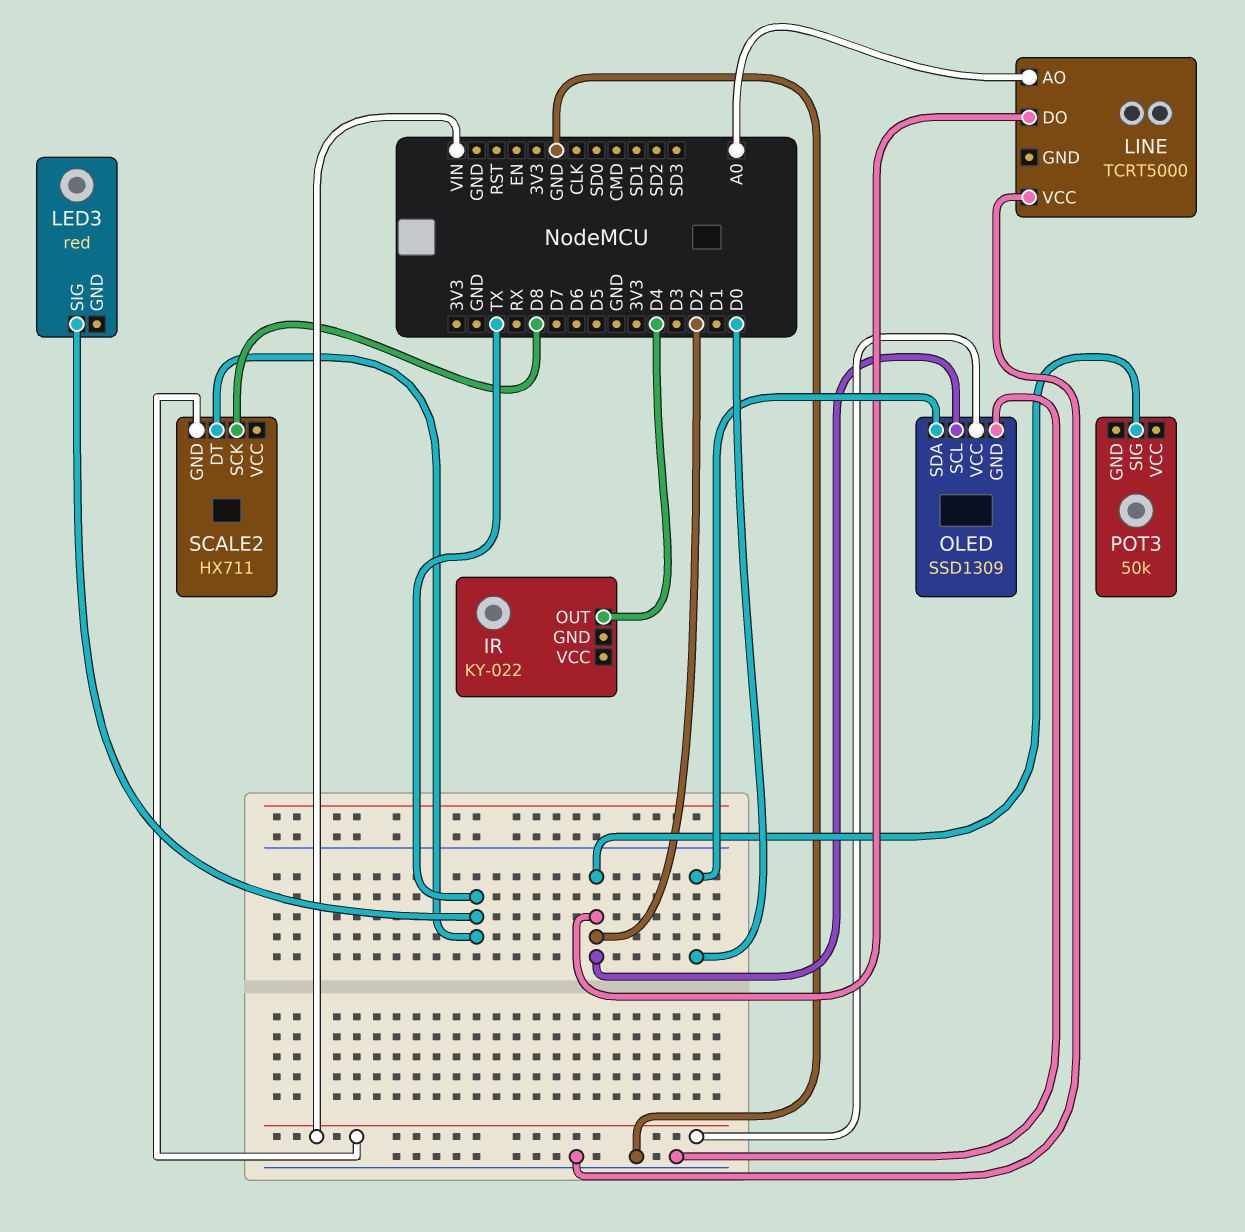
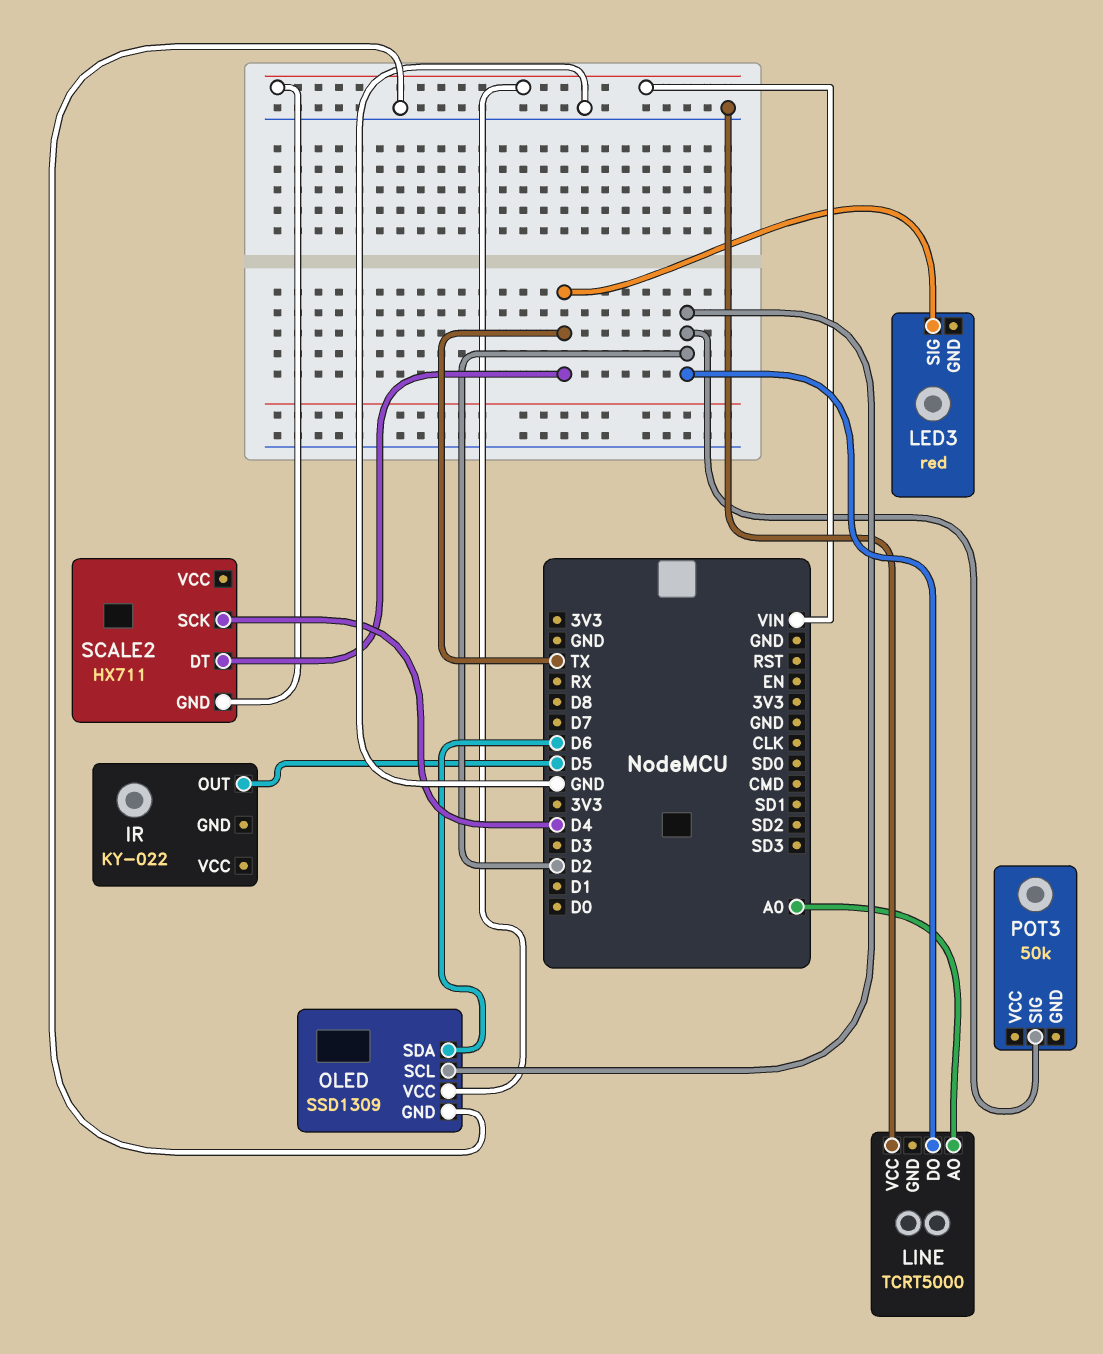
IR pin OUT: D4 -> D5
OLED pin SDA: D0 -> D6
SCALE2 pin SCK: D8 -> D4

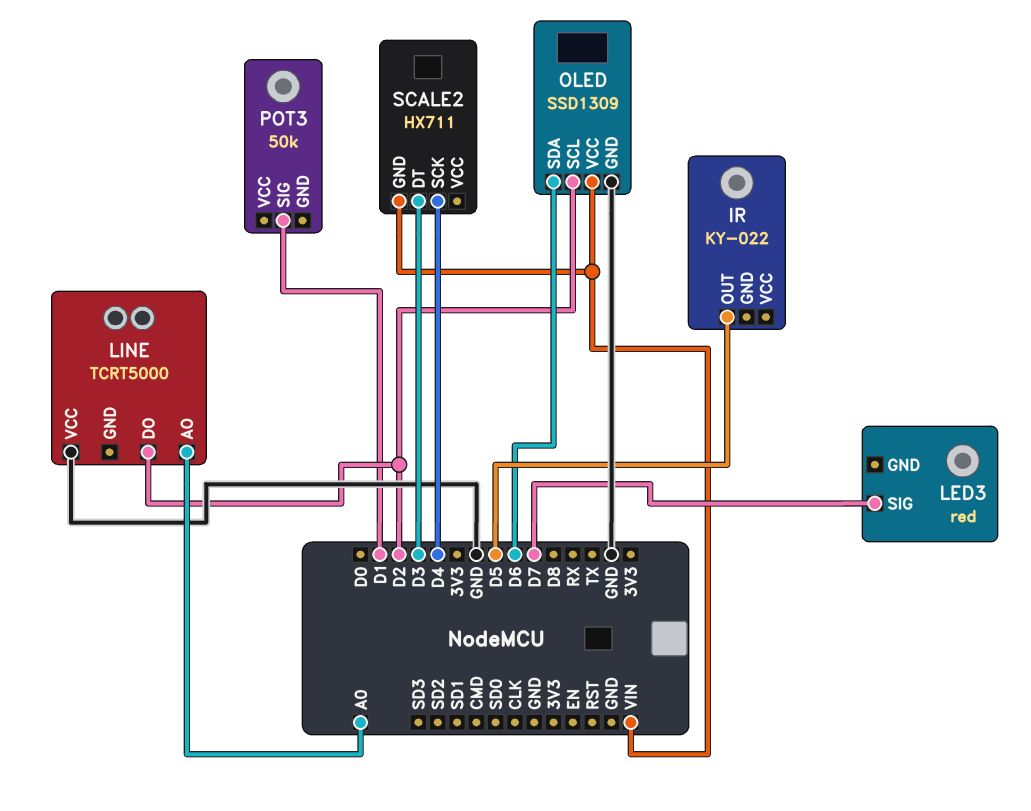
LED3 pin SIG: TX -> D7
POT3 pin SIG: D2 -> D1
SCALE2 pin DT: TX -> D3

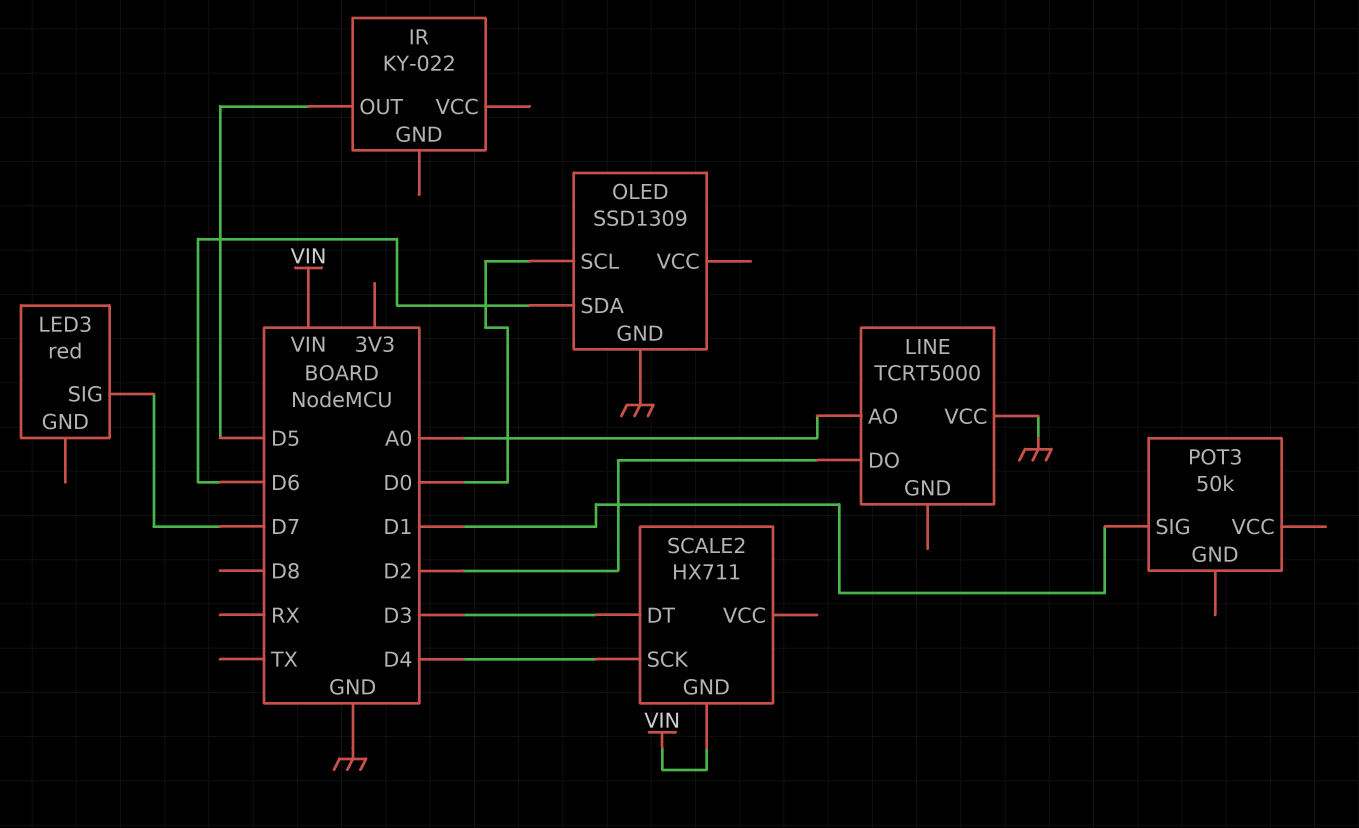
OLED pin SCL: D2 -> D0
OLED pin VCC: VIN -> none

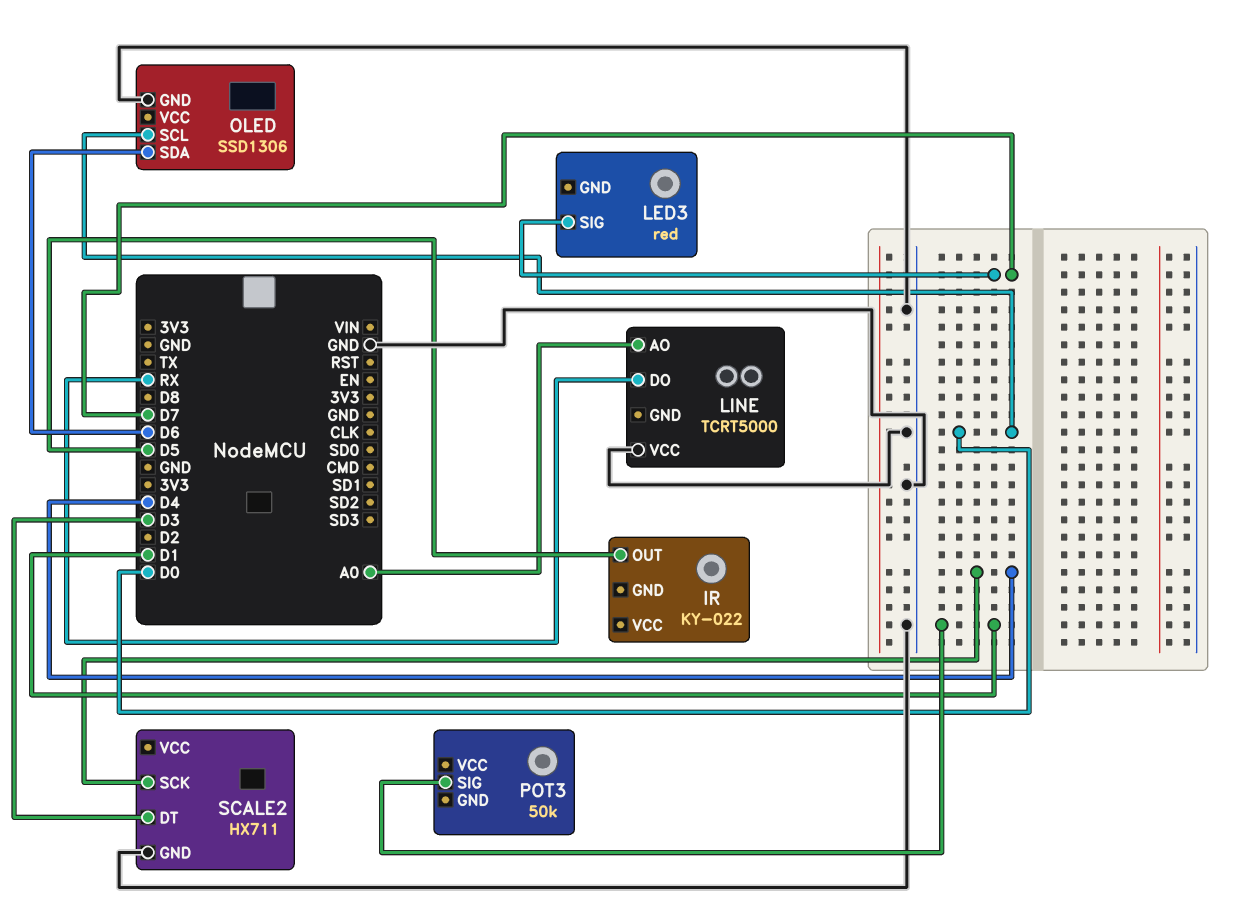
LINE pin DO: D2 -> RX
OLED: SSD1309 -> SSD1306
SCALE2 pin GND: VIN -> GND

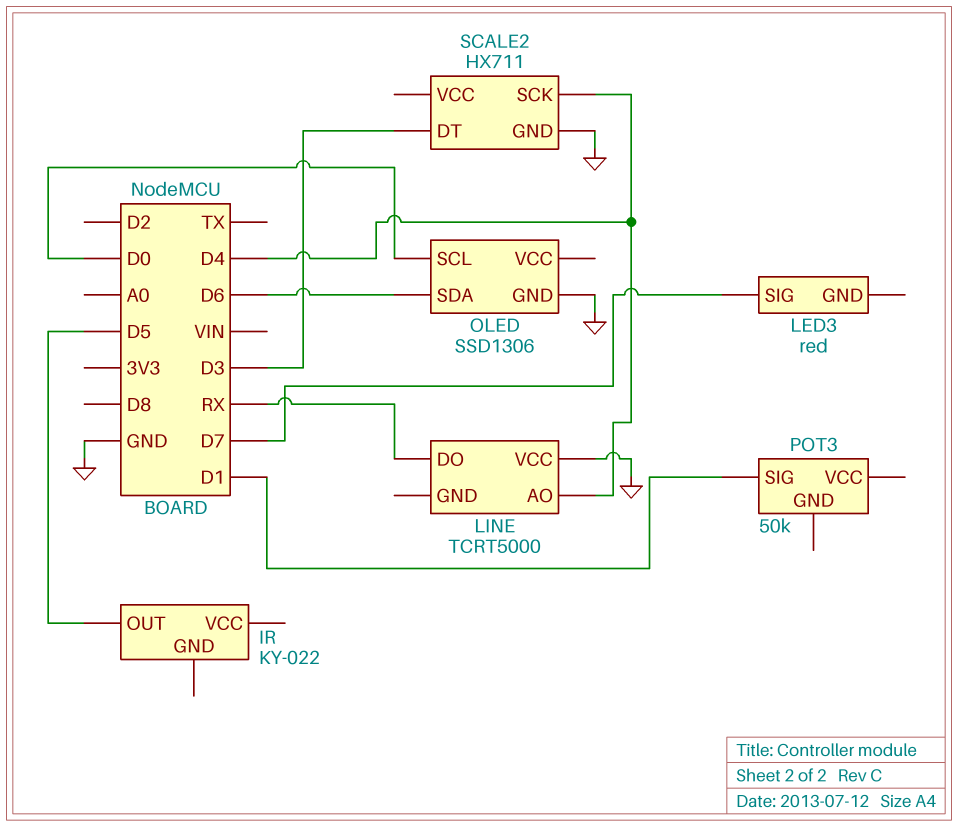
LINE pin AO: A0 -> D4

